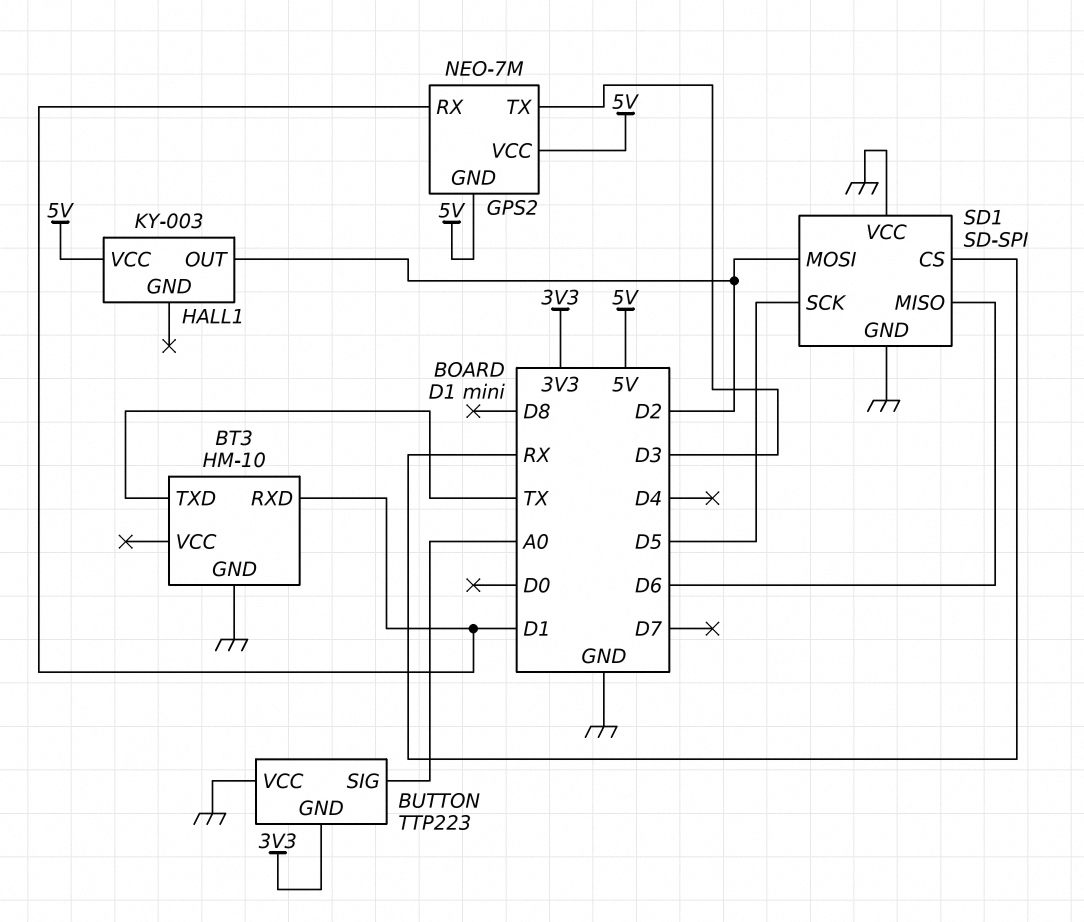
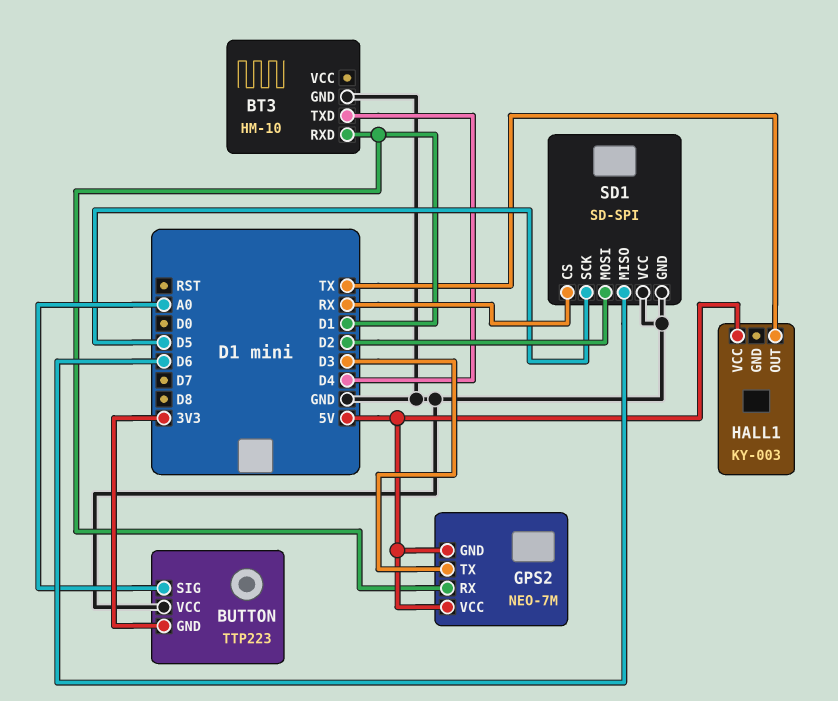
BT3 pin TXD: TX -> D4
HALL1 pin OUT: D2 -> TX

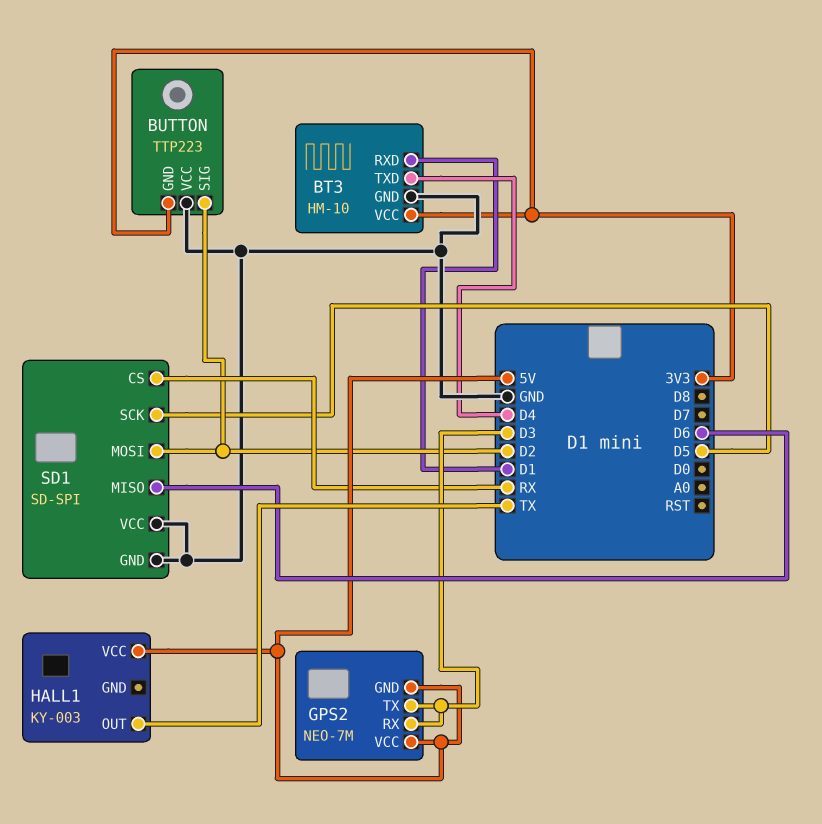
BT3 pin VCC: none -> 3V3
BUTTON pin SIG: A0 -> D2
GPS2 pin RX: D1 -> D3

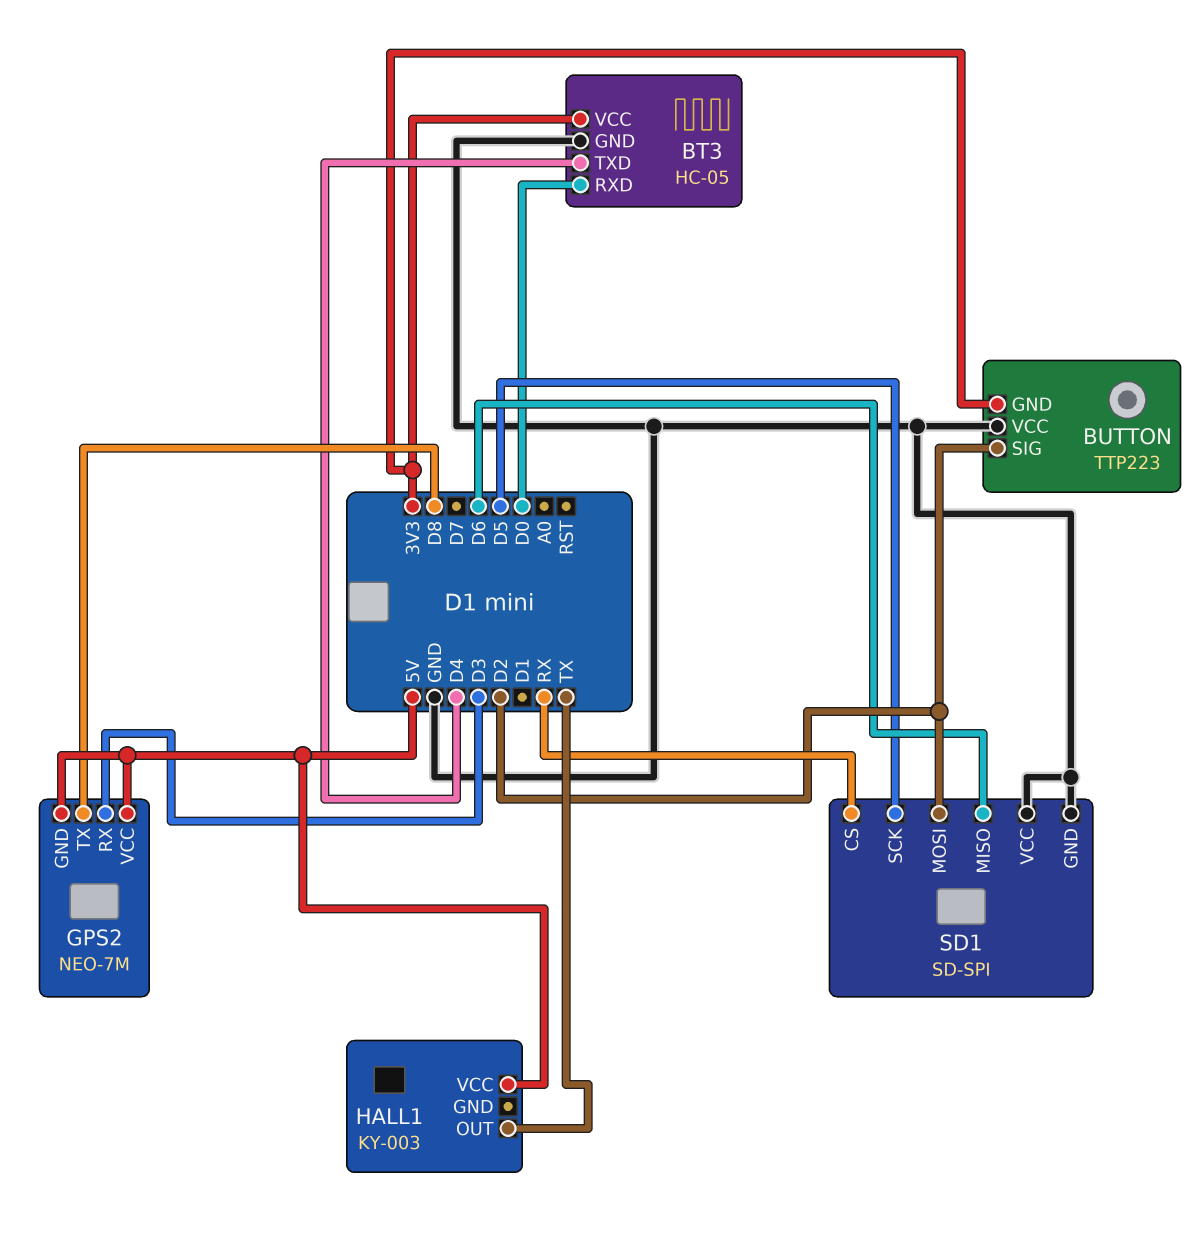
BT3: HM-10 -> HC-05
BT3 pin RXD: D1 -> D0
GPS2 pin TX: D3 -> D8

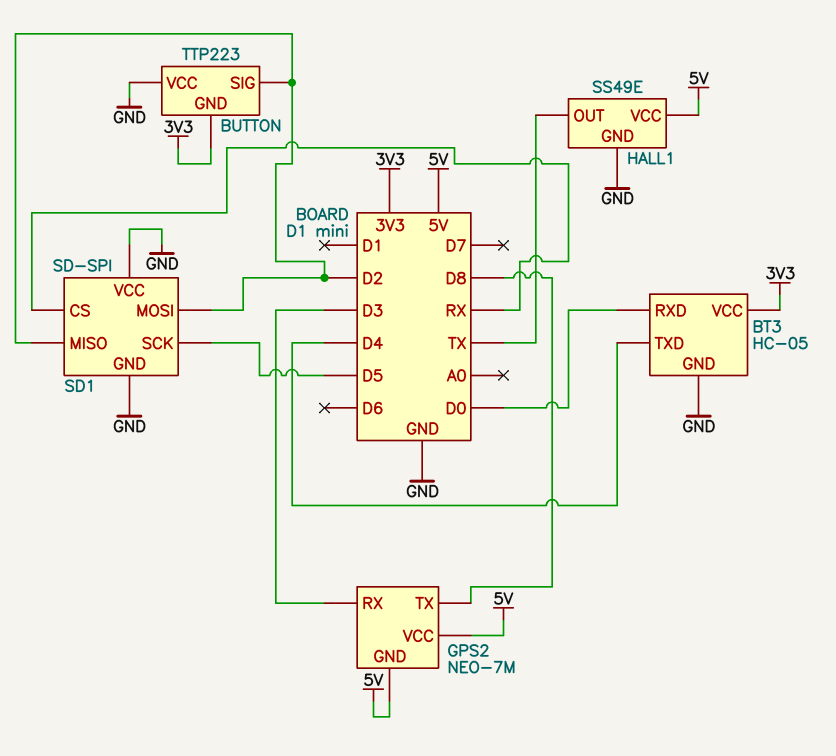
HALL1: KY-003 -> SS49E
HALL1 pin GND: none -> GND
SD1 pin MISO: D6 -> D2

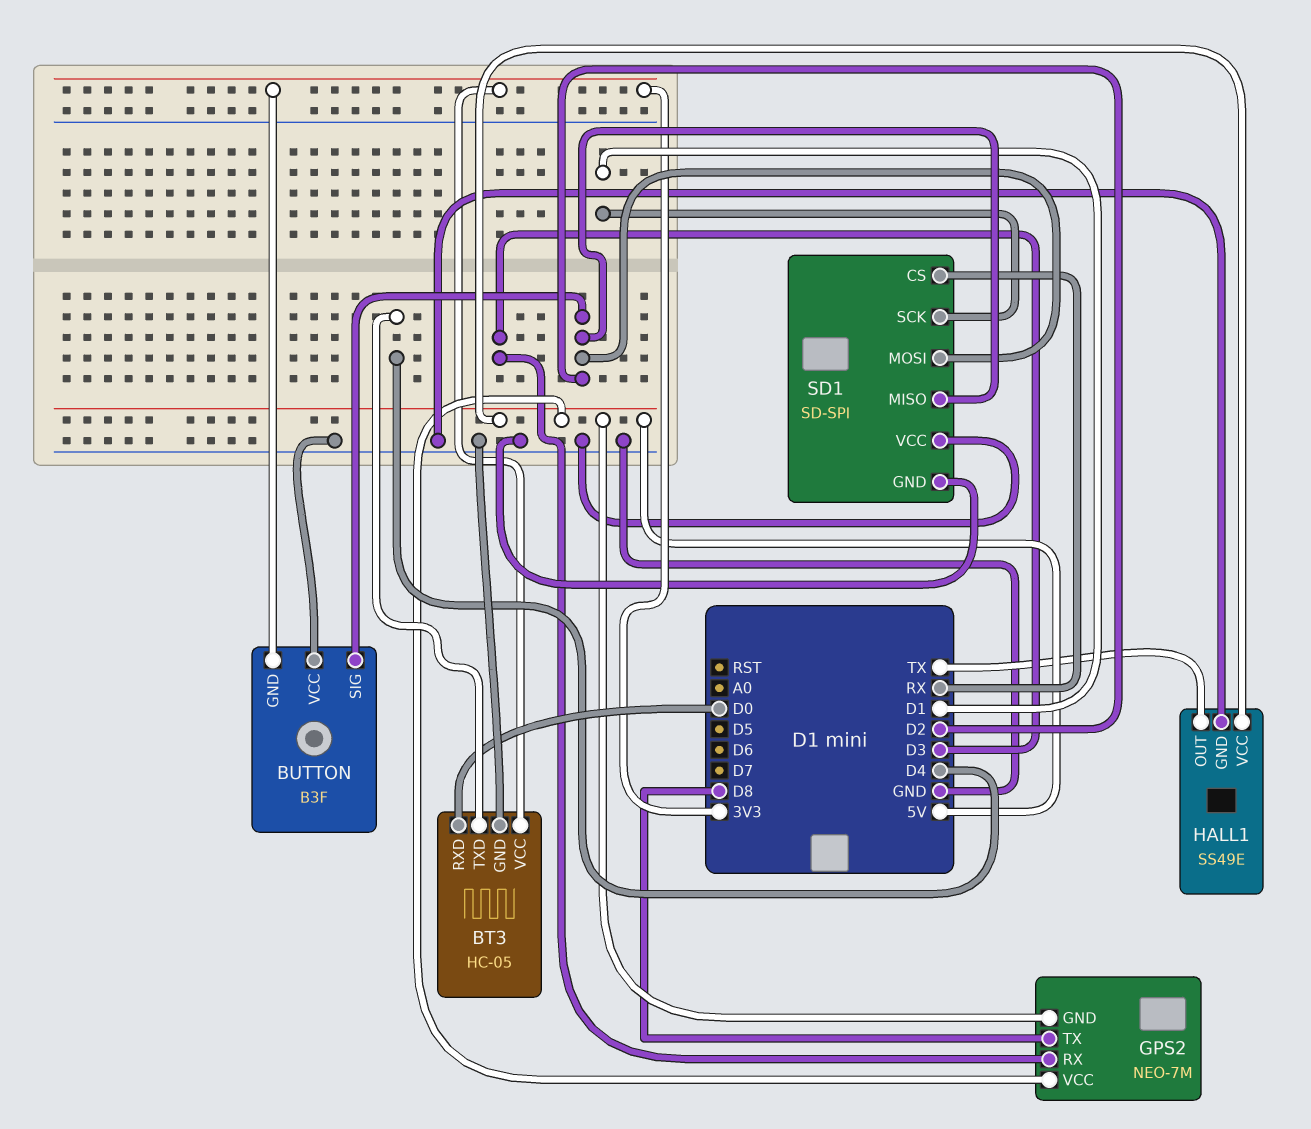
BUTTON: TTP223 -> B3F
SD1 pin SCK: D5 -> D1

